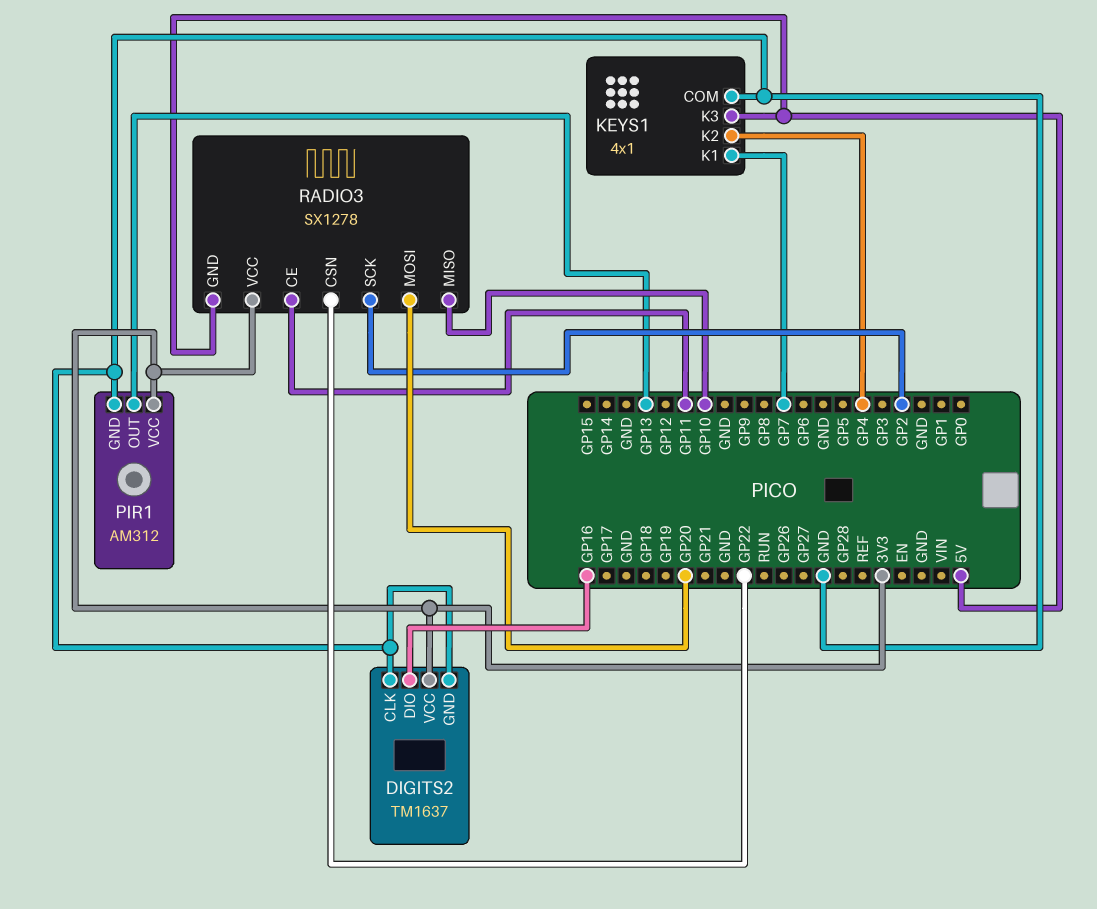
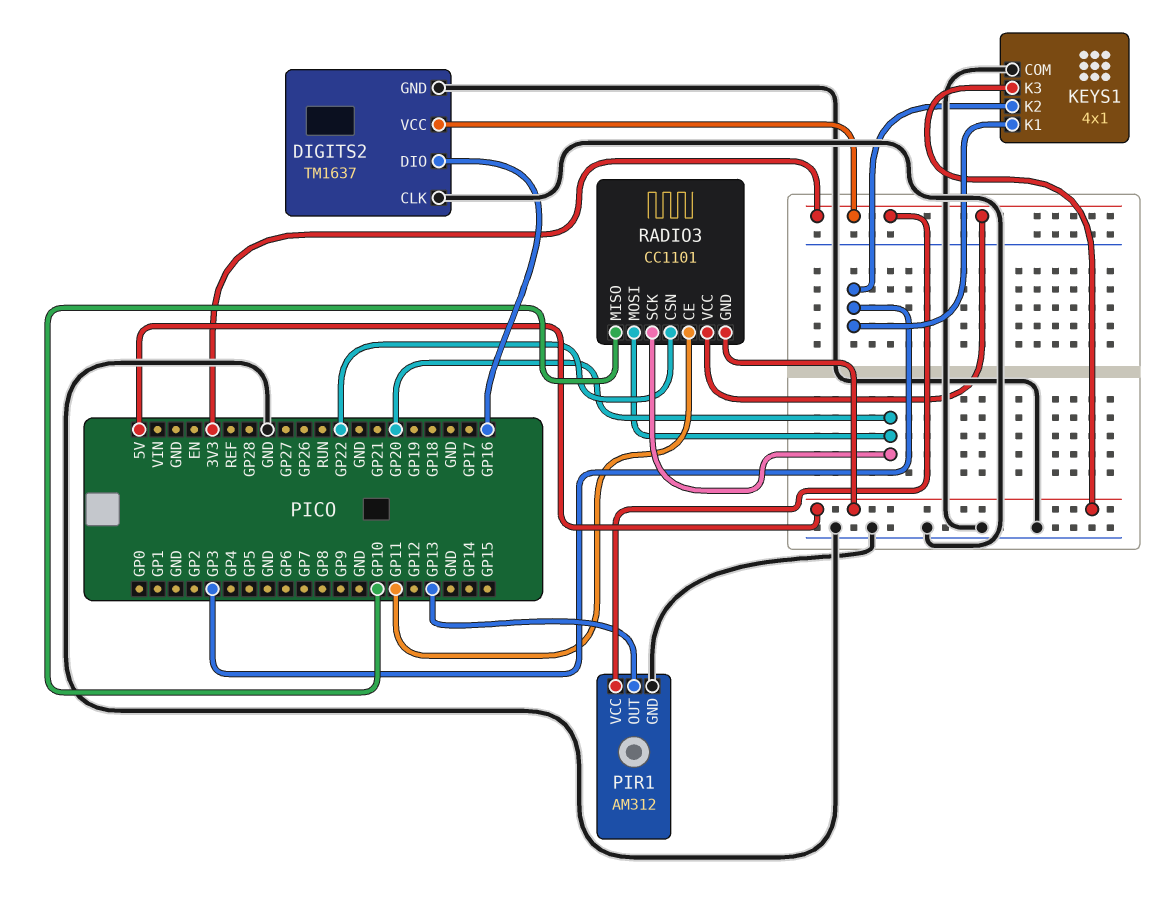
KEYS1 pin K1: GP7 -> GP3
KEYS1 pin K2: GP4 -> GP3
RADIO3: SX1278 -> CC1101
RADIO3 pin SCK: GP2 -> GP20

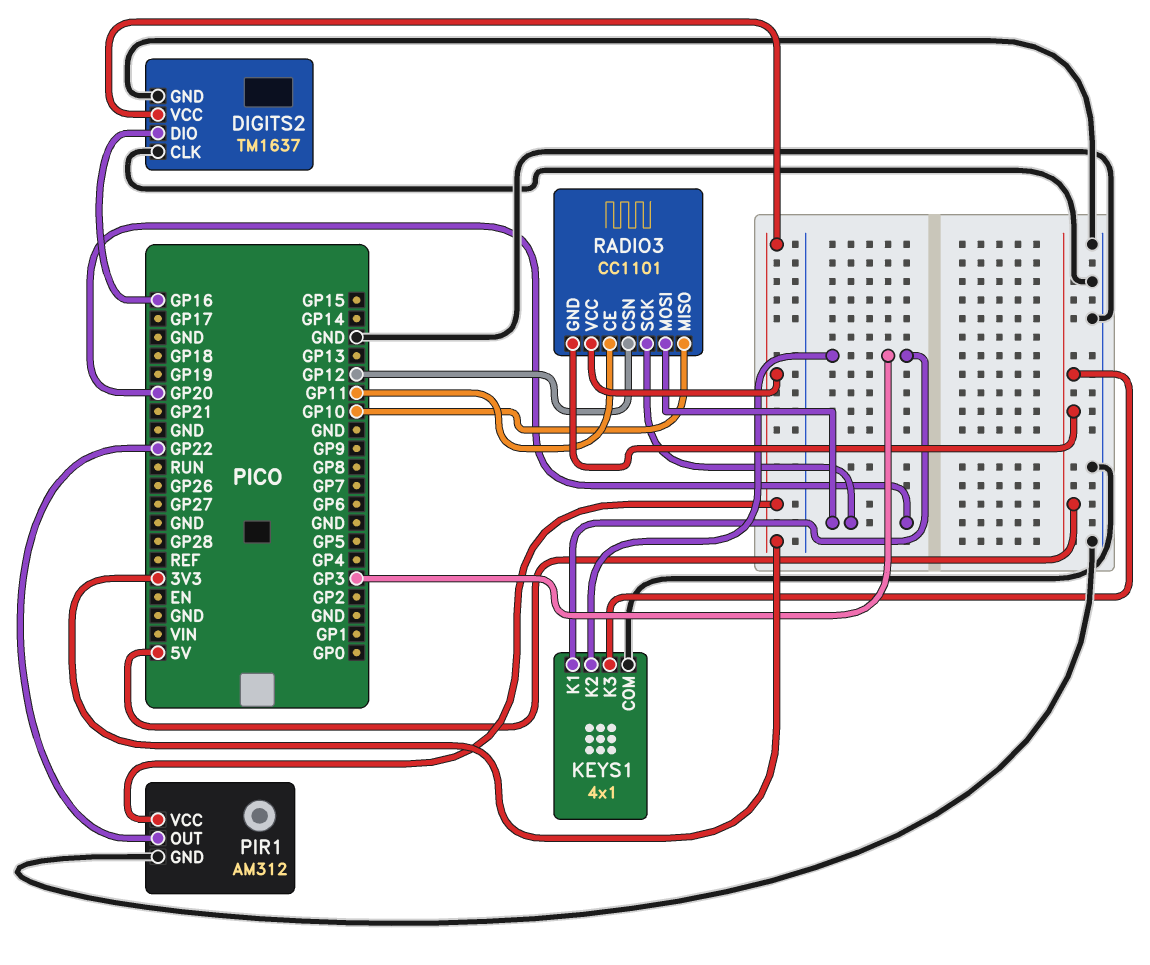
PIR1 pin OUT: GP13 -> GP22
RADIO3 pin CSN: GP22 -> GP12

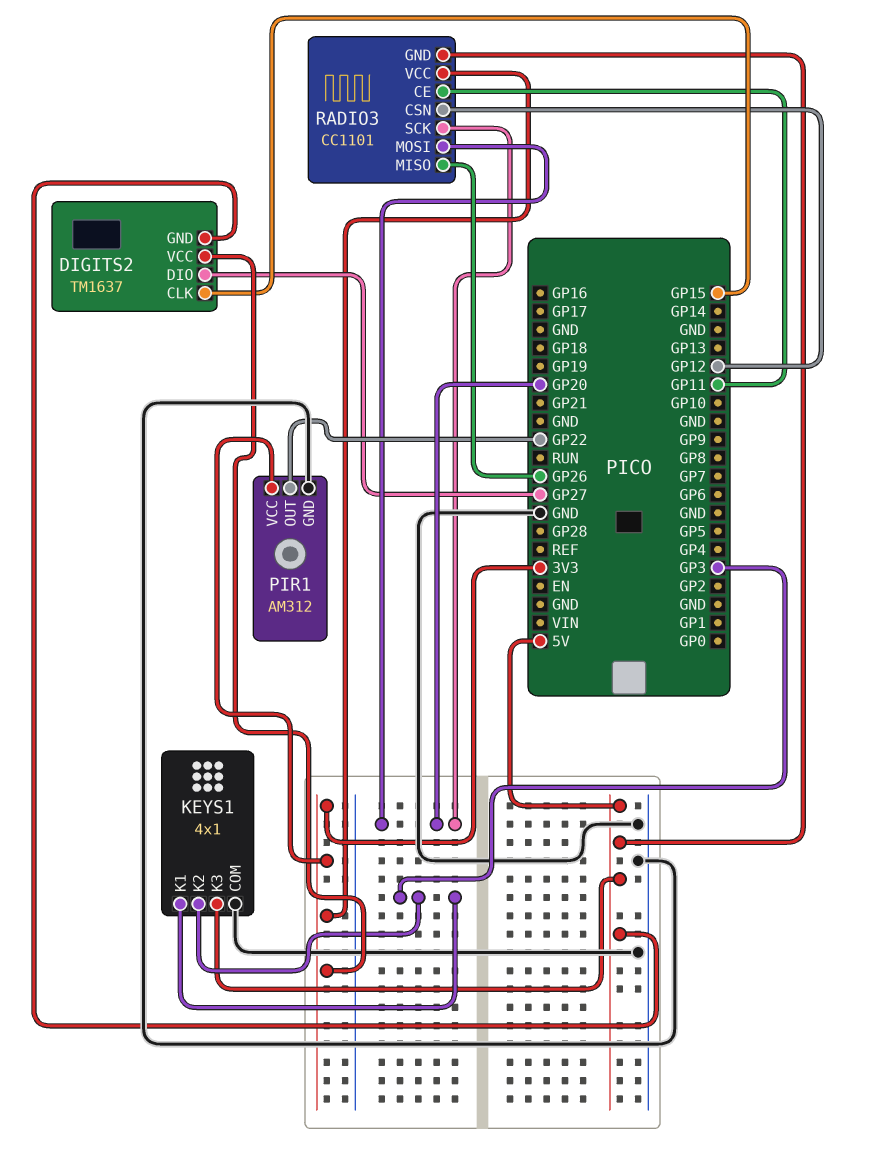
DIGITS2 pin CLK: GND -> GP15
DIGITS2 pin DIO: GP16 -> GP27
DIGITS2 pin GND: GND -> 5V
RADIO3 pin MISO: GP10 -> GP26

